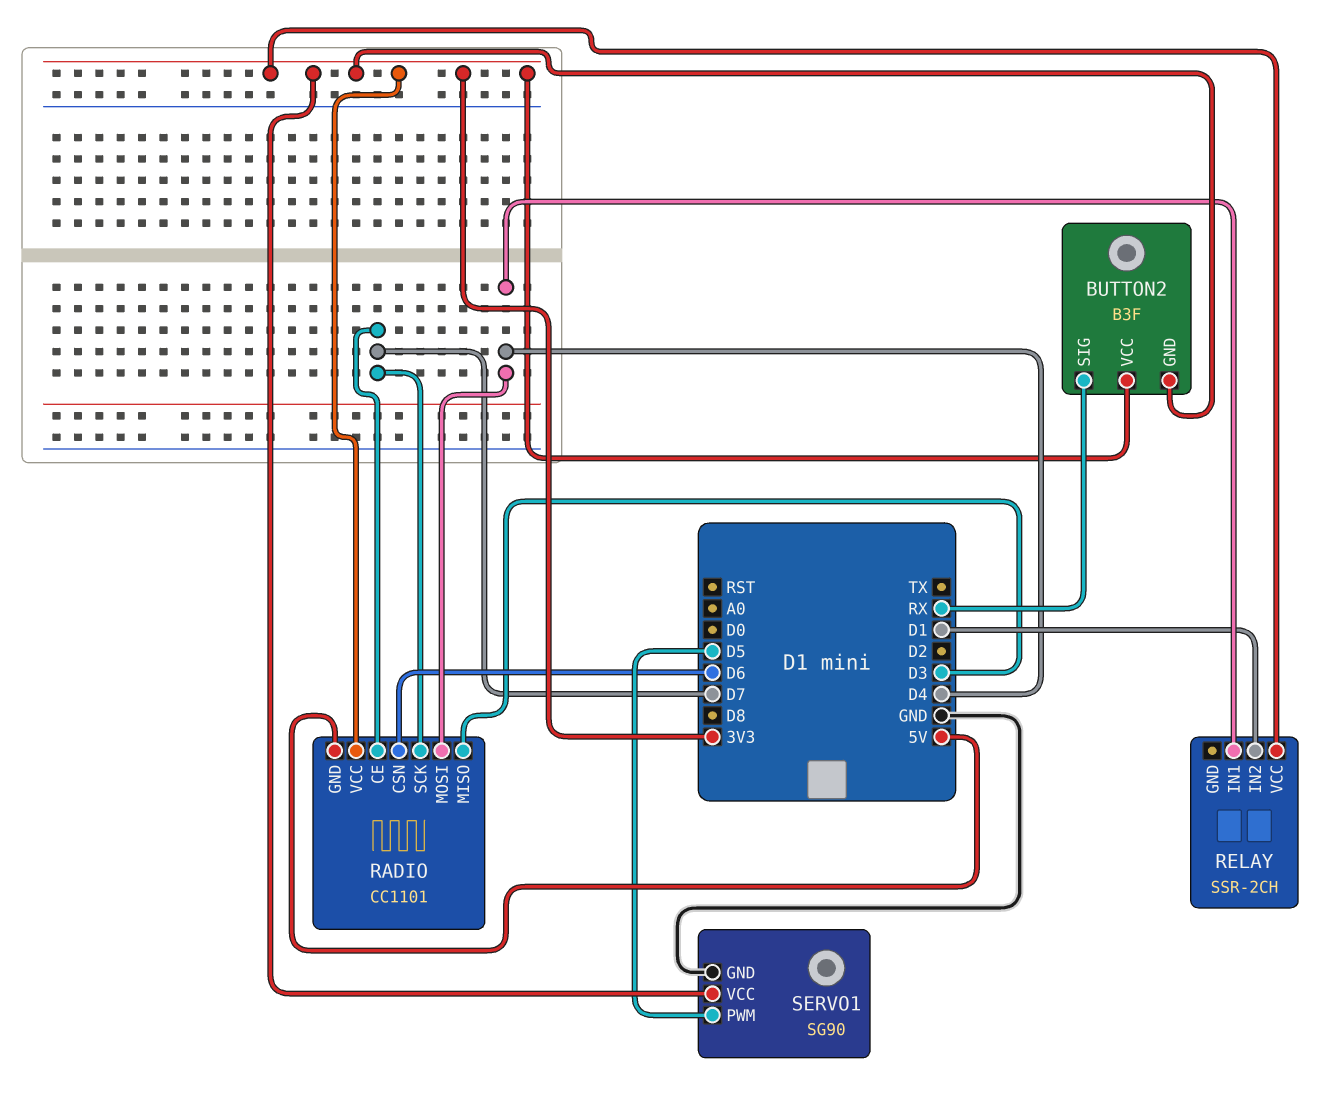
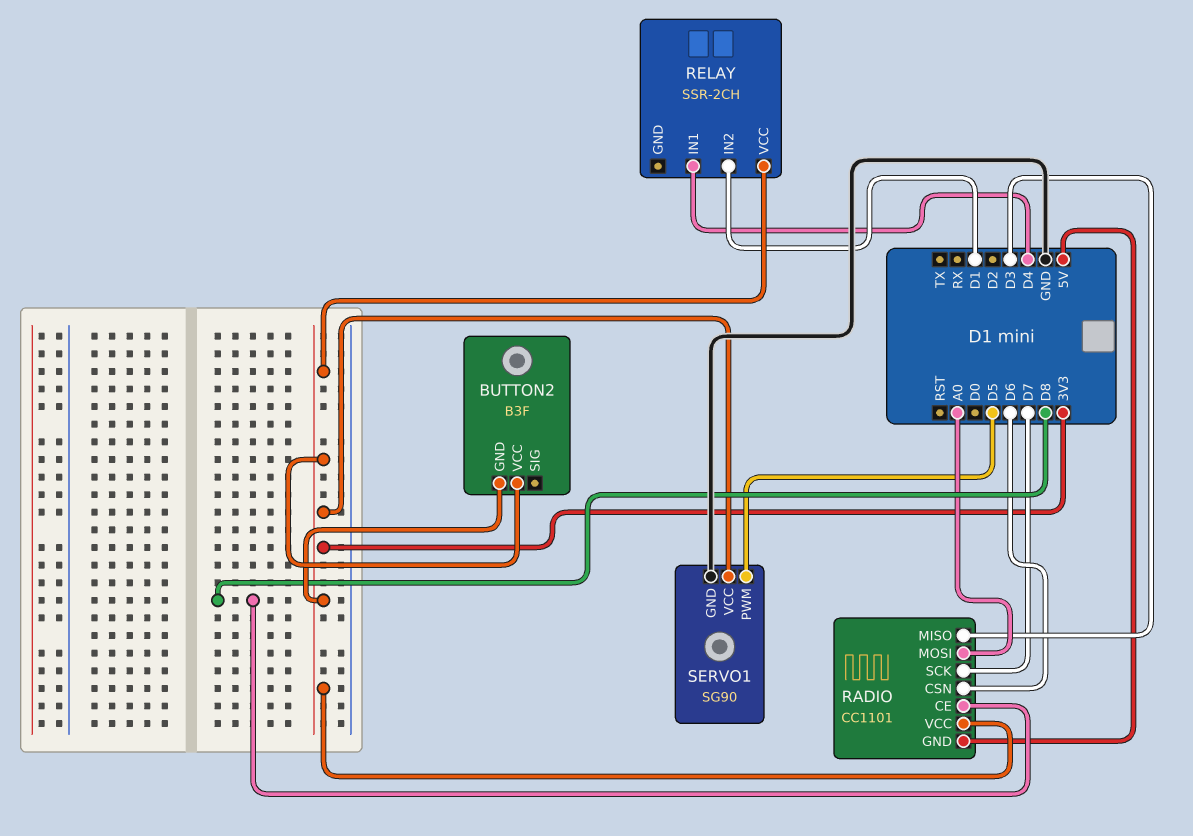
BUTTON2 pin SIG: RX -> none
RADIO pin CE: D7 -> D8
RADIO pin MOSI: D4 -> A0

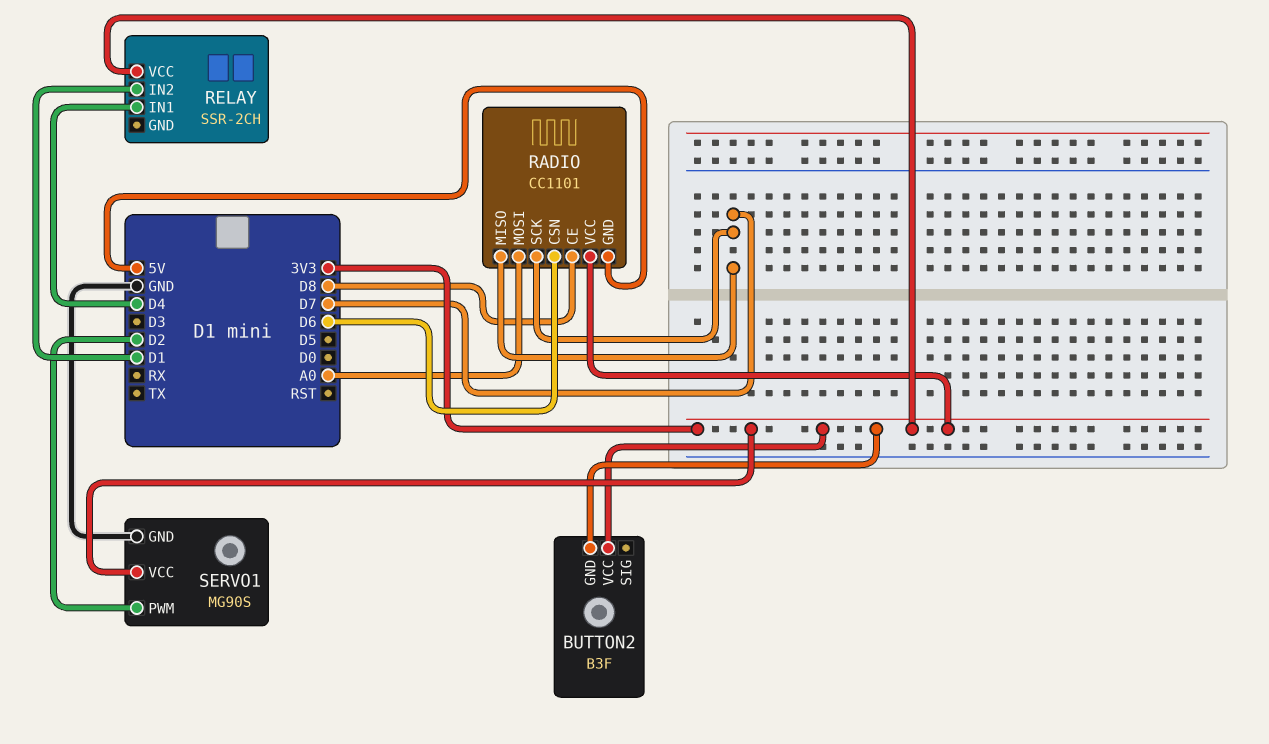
RADIO pin MISO: D3 -> D7
SERVO1: SG90 -> MG90S
SERVO1 pin PWM: D5 -> D2

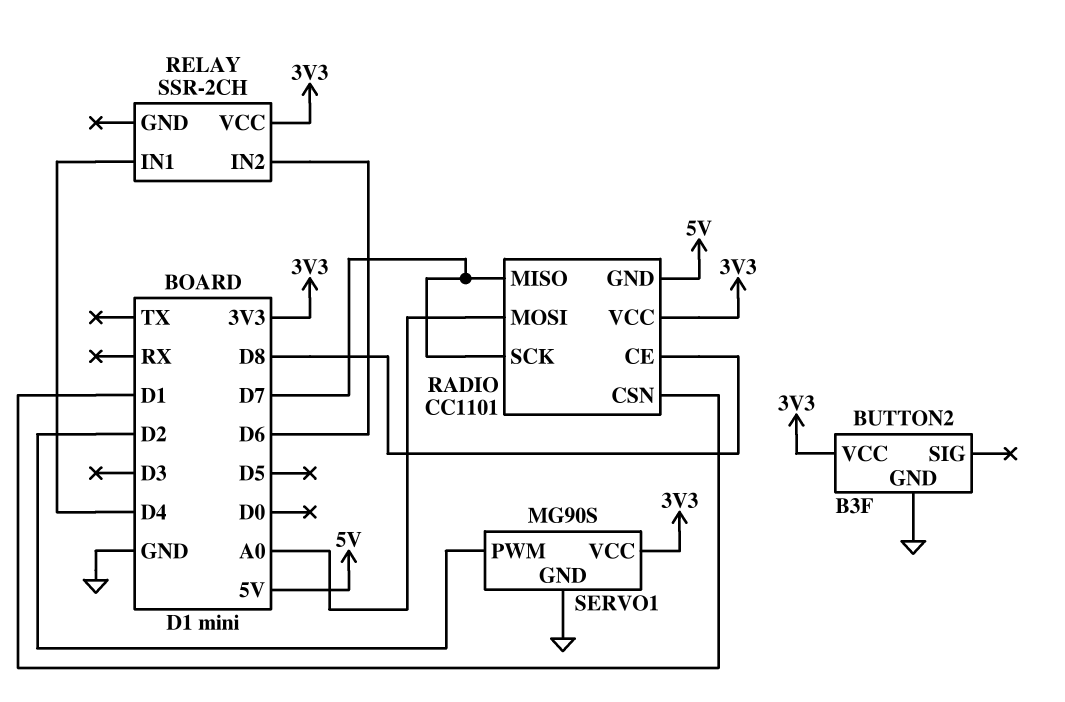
BUTTON2 pin GND: 3V3 -> GND
RADIO pin CSN: D6 -> D1
RELAY pin IN2: D1 -> D6

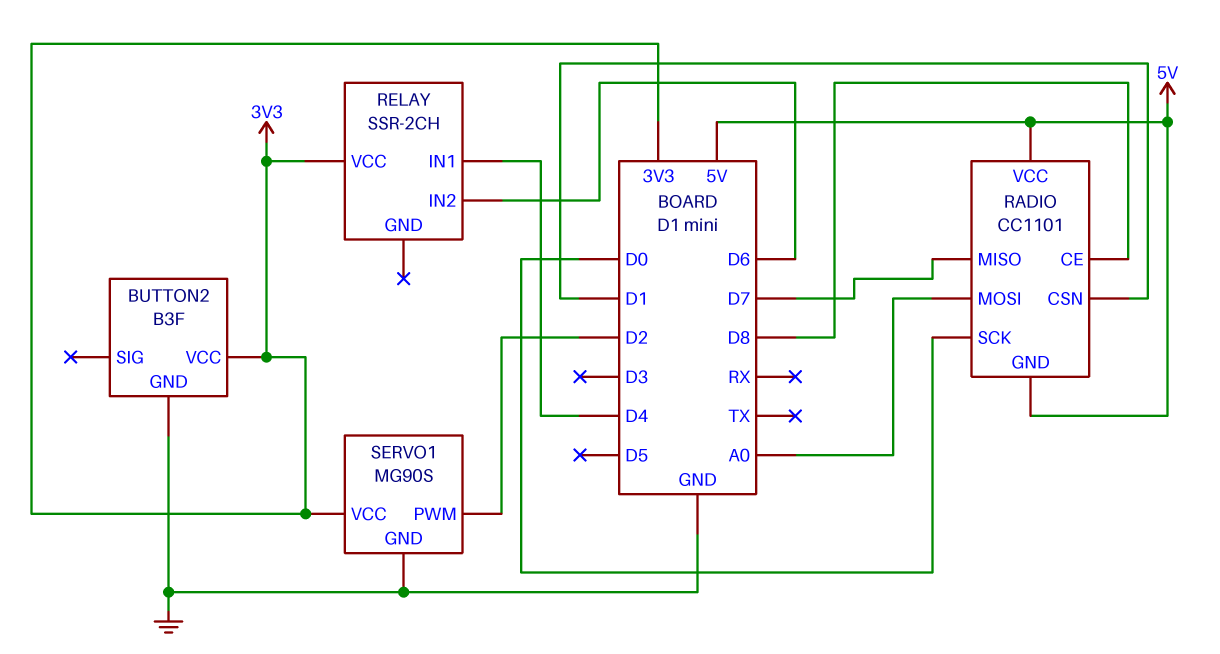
RADIO pin SCK: D7 -> D0
RADIO pin VCC: 3V3 -> 5V

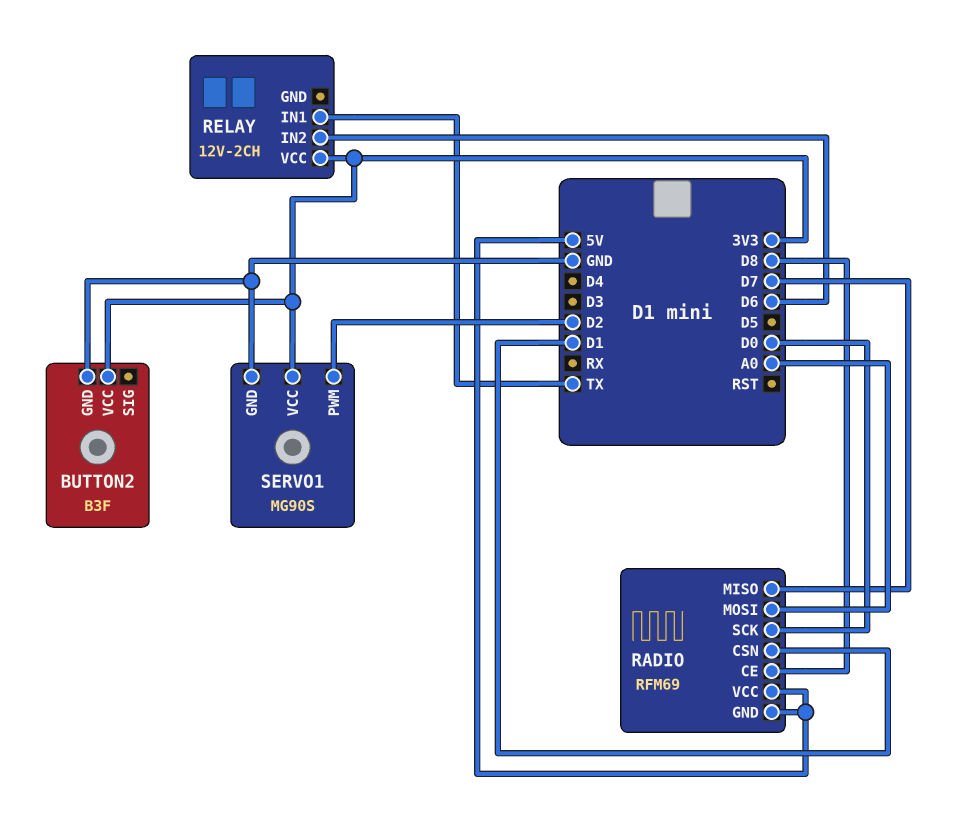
RADIO: CC1101 -> RFM69
RELAY: SSR-2CH -> 12V-2CH
RELAY pin IN1: D4 -> TX

